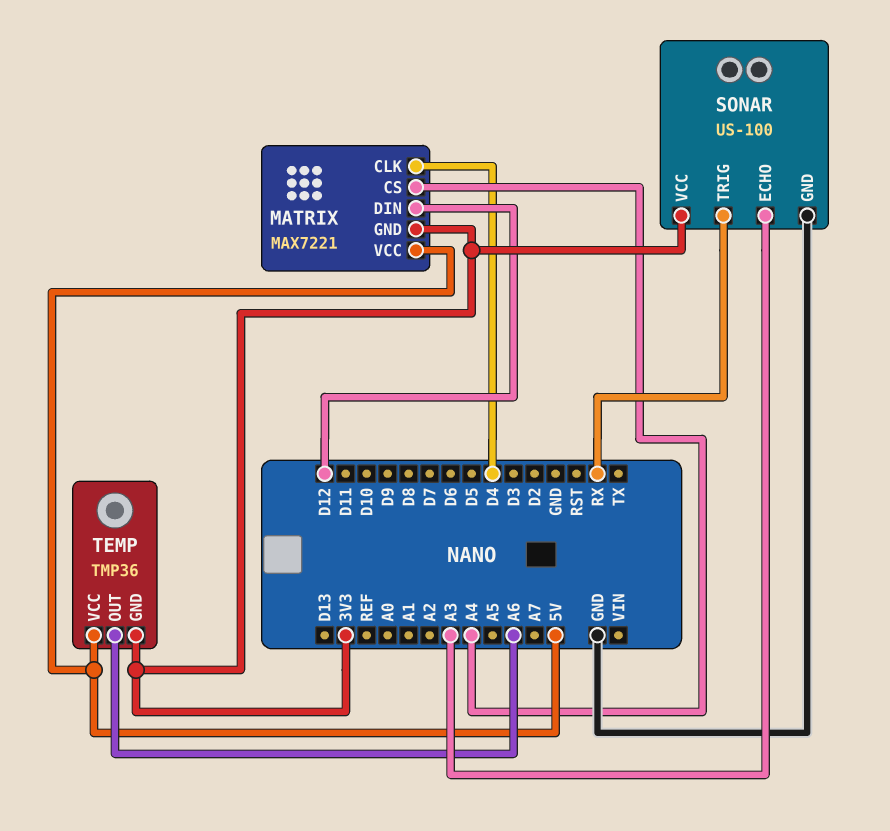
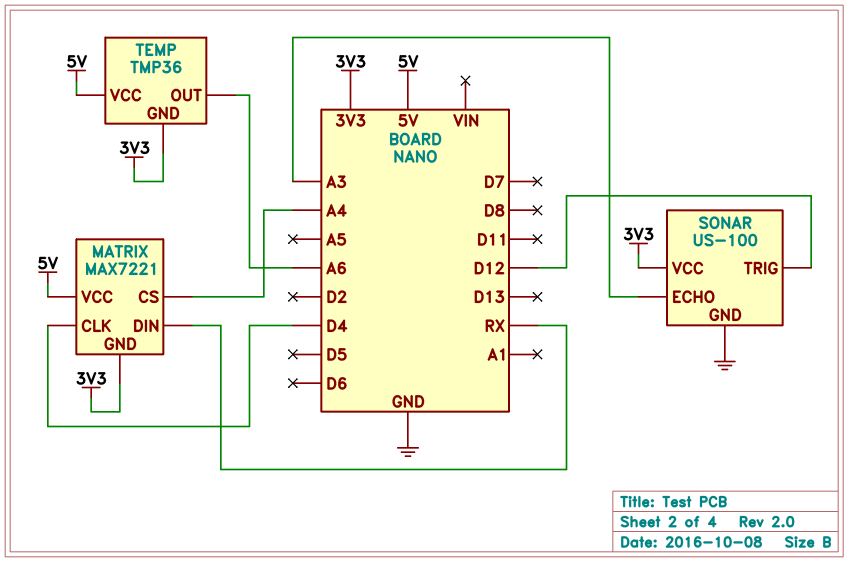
MATRIX pin DIN: D12 -> RX
SONAR pin TRIG: RX -> D12

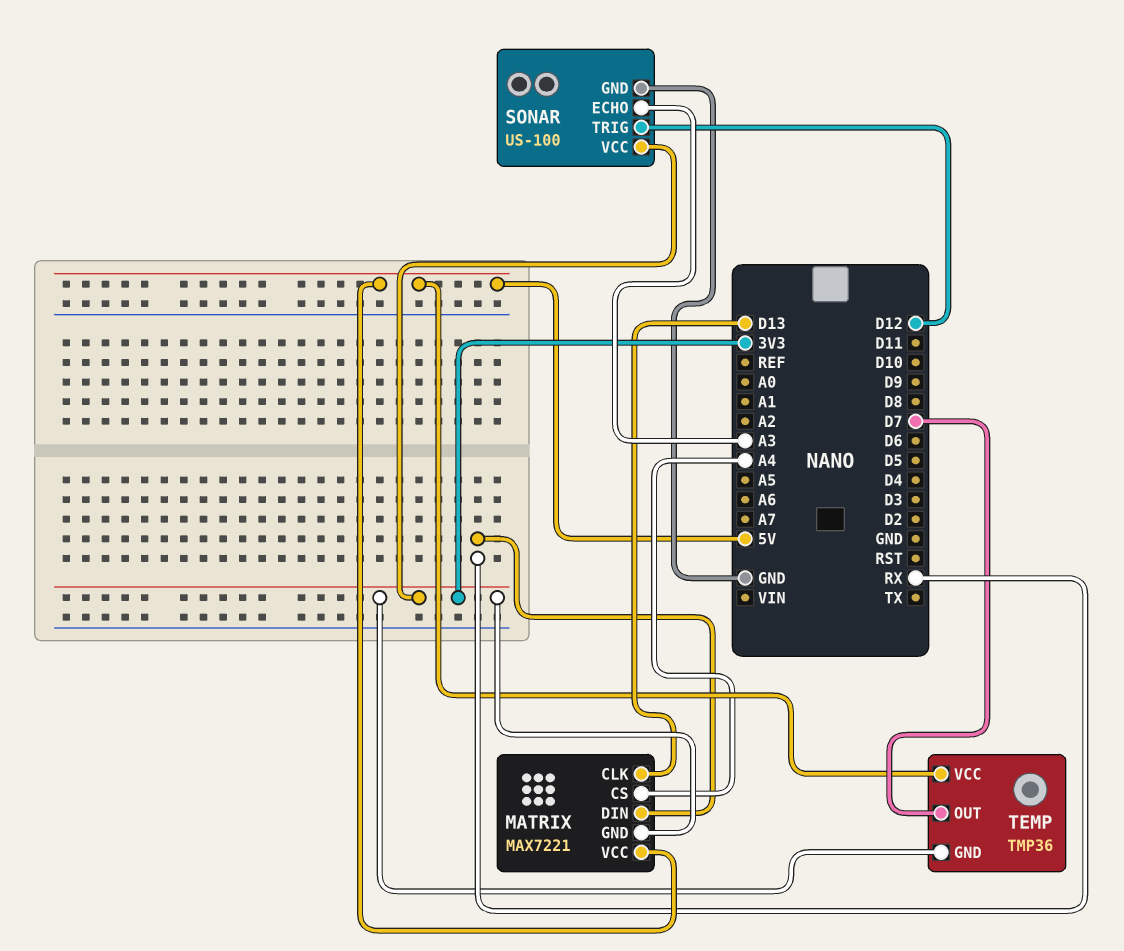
MATRIX pin CLK: D4 -> D13
TEMP pin OUT: A6 -> D7

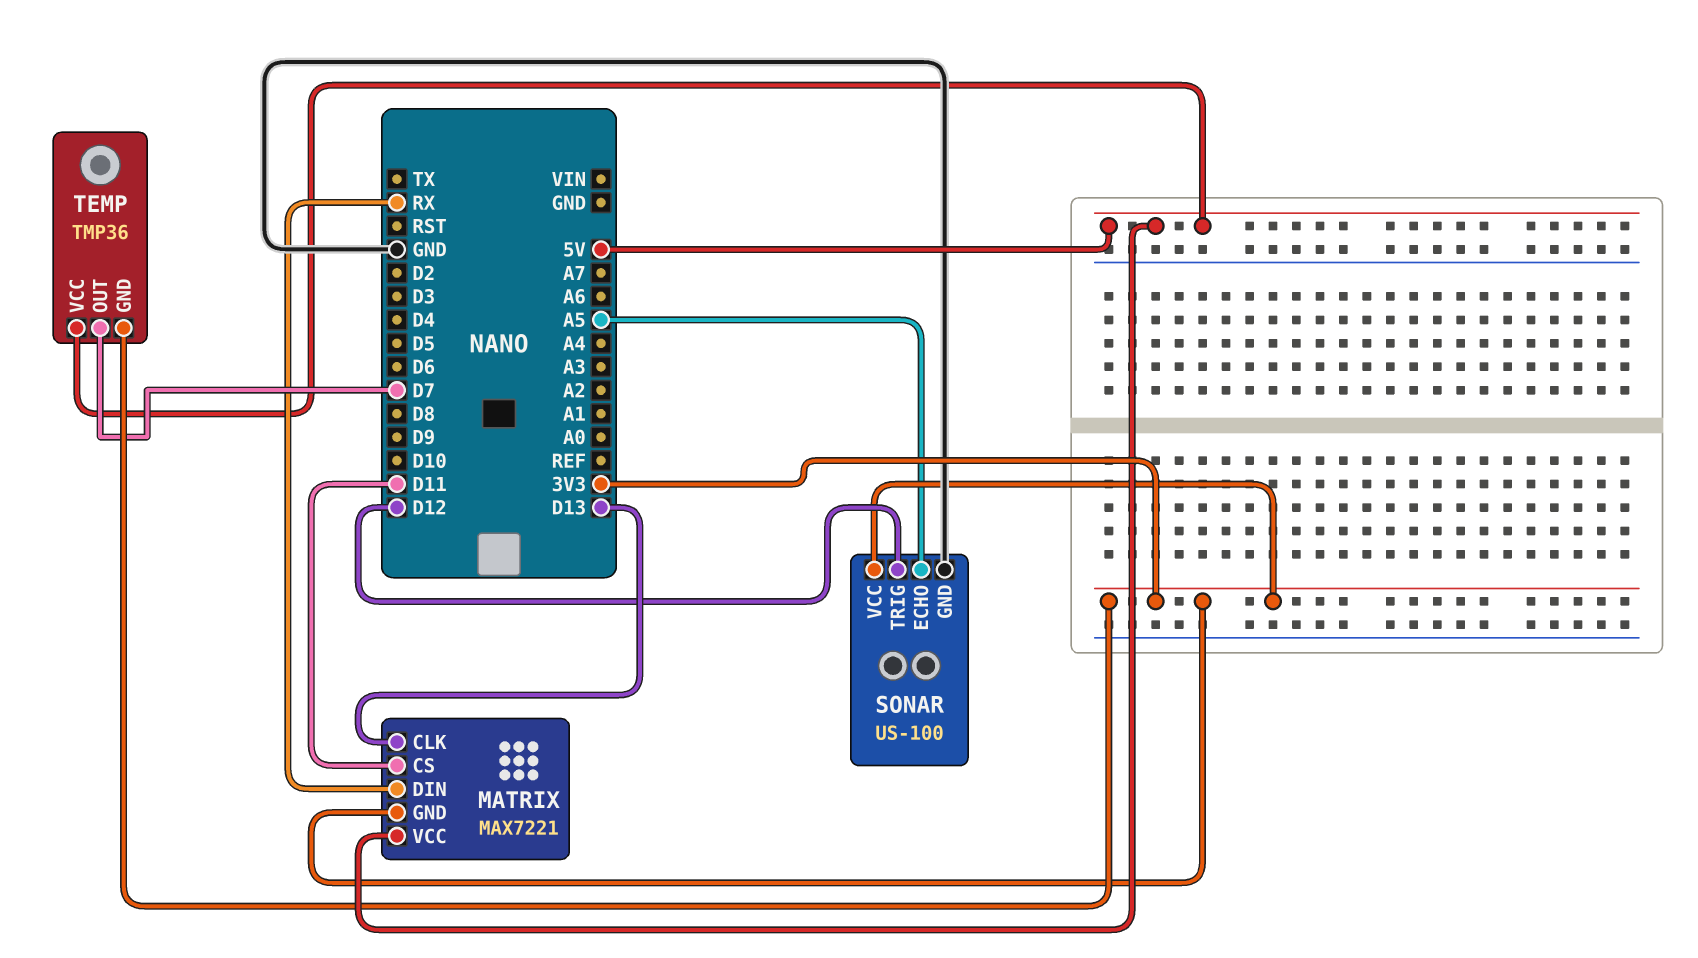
MATRIX pin CS: A4 -> D11
SONAR pin ECHO: A3 -> A5

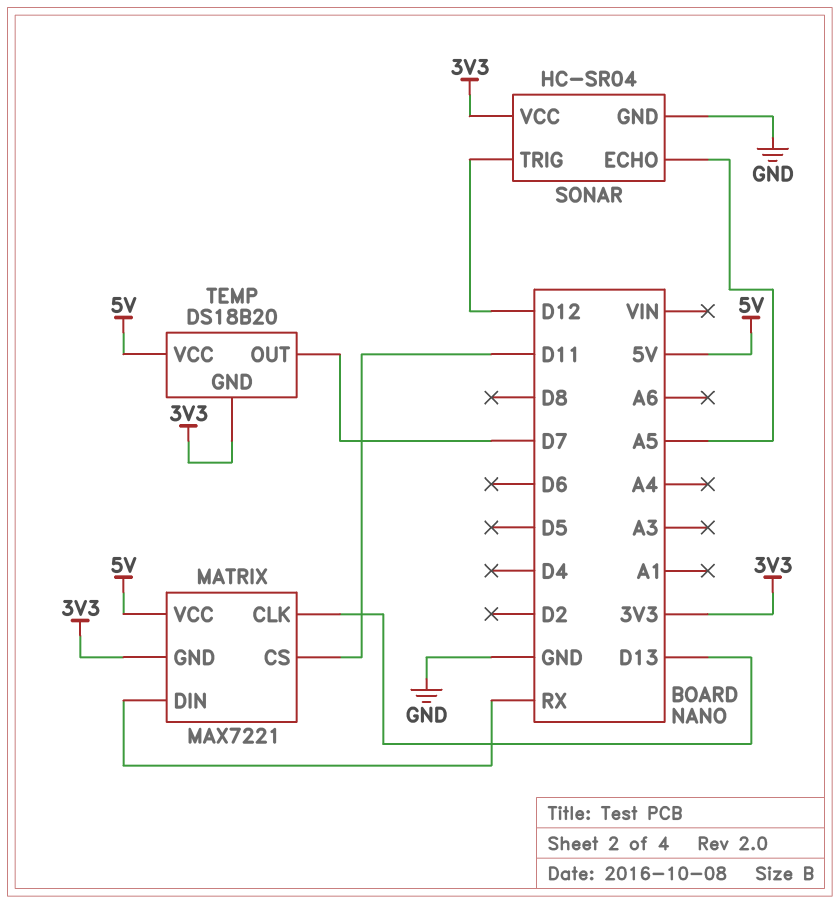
SONAR: US-100 -> HC-SR04
TEMP: TMP36 -> DS18B20

